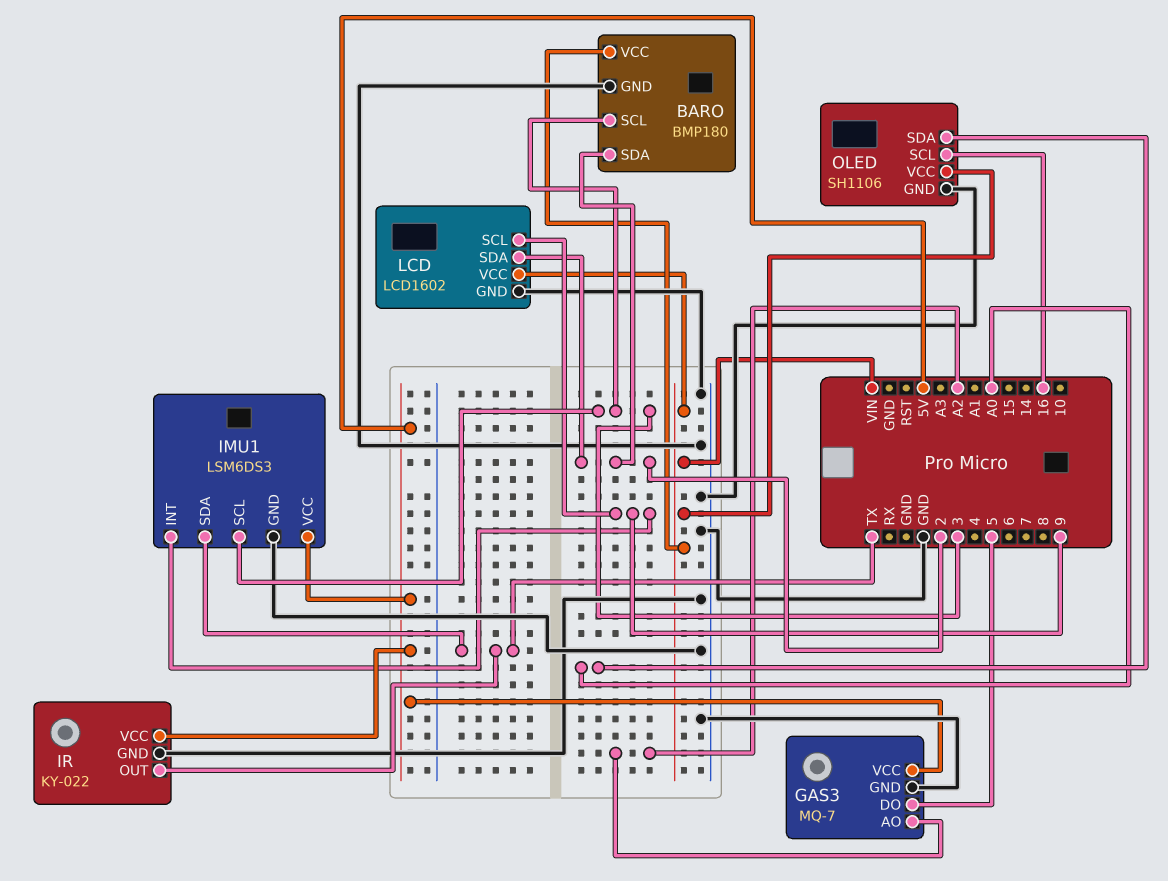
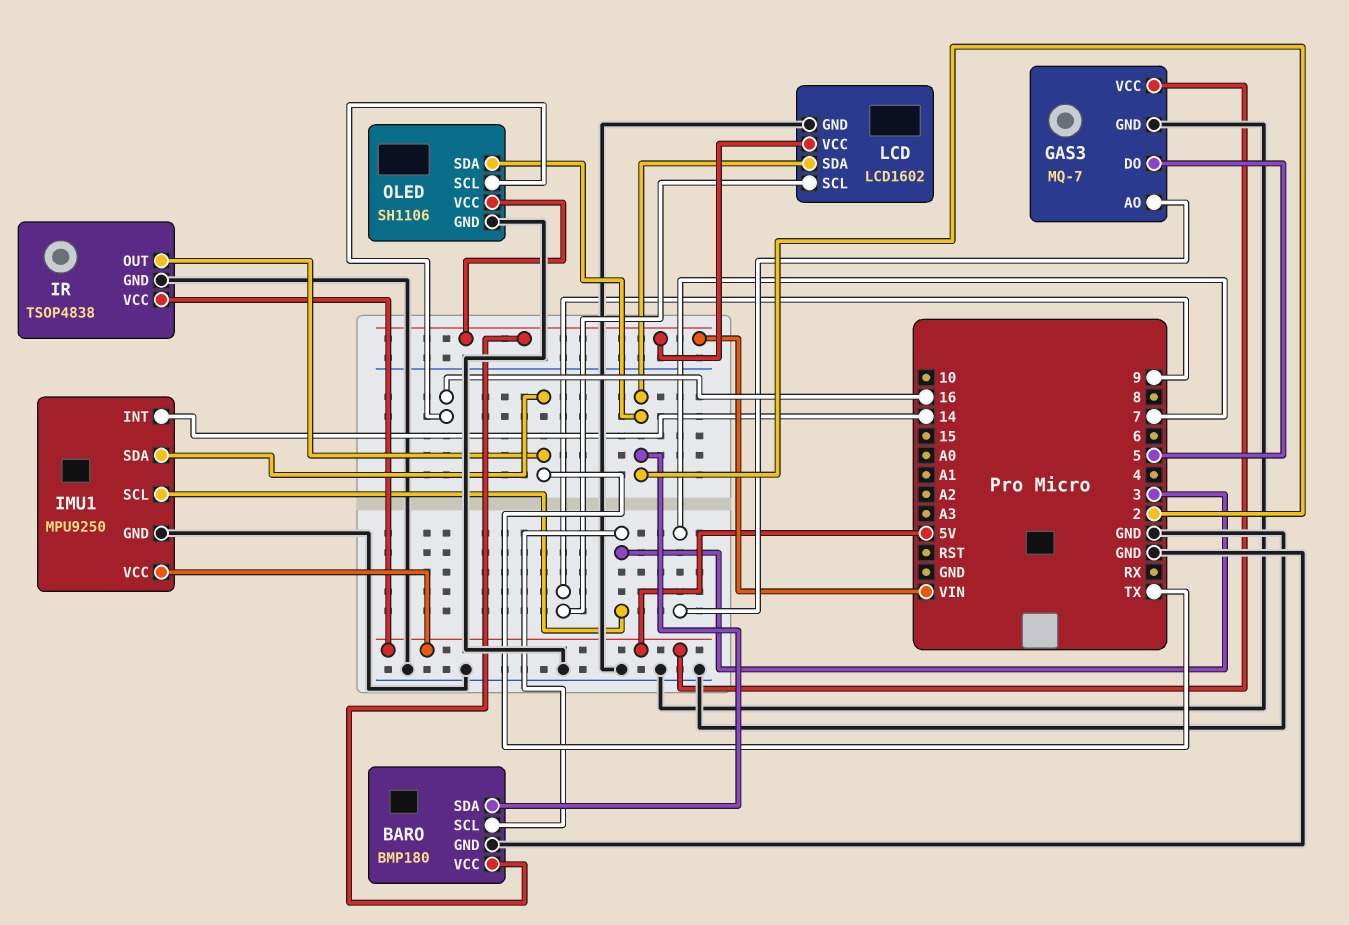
GAS3 pin AO: A2 -> 7
IMU1: LSM6DS3 -> MPU9250
IMU1 pin INT: 9 -> 14
IR: KY-022 -> TSOP4838
OLED pin SDA: A0 -> 2

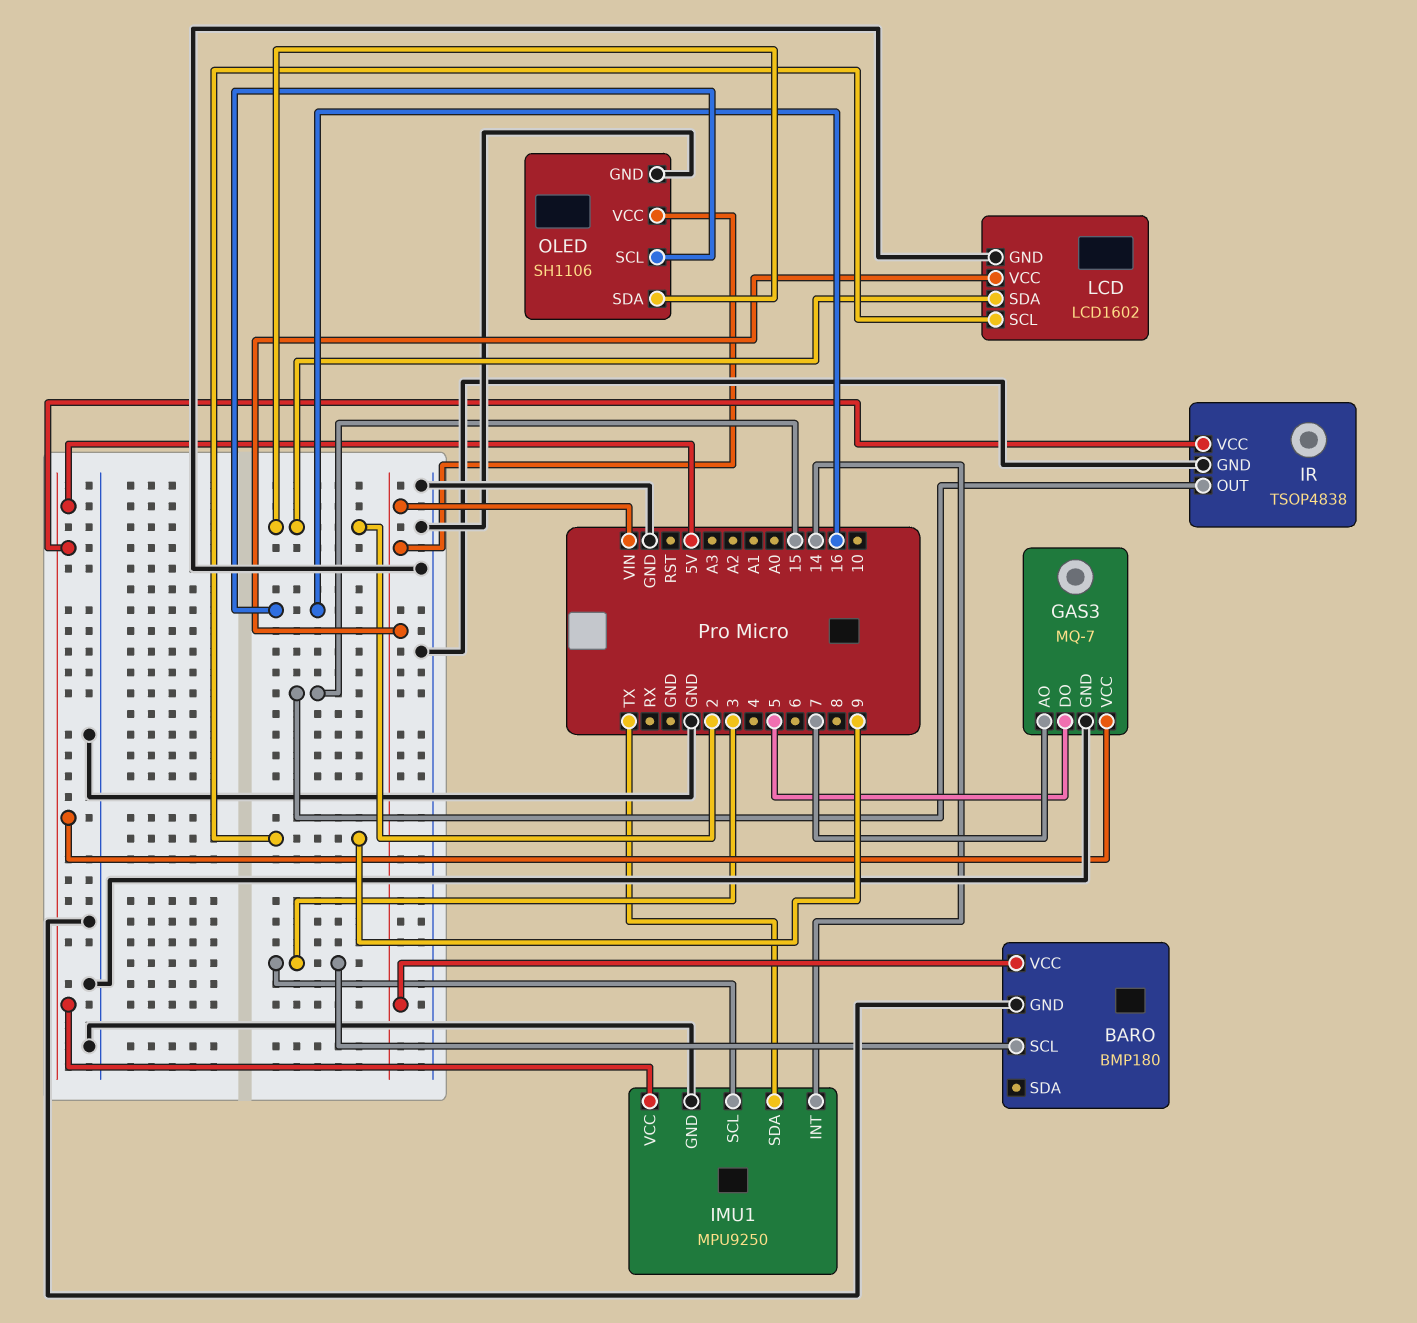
BARO pin SDA: 2 -> none
IR pin OUT: TX -> 15

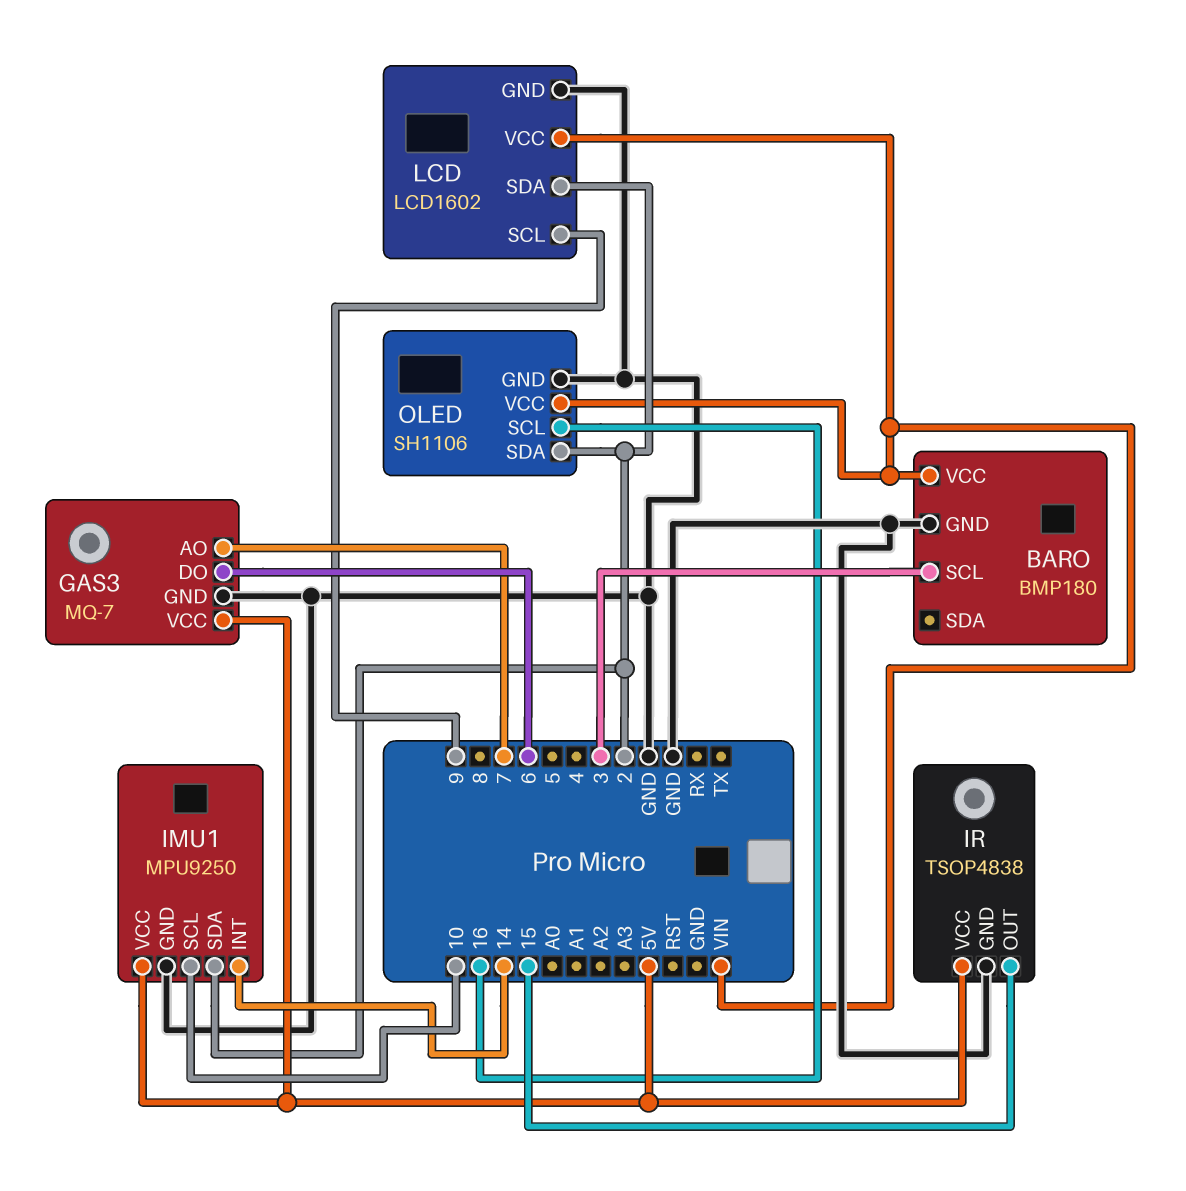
GAS3 pin DO: 5 -> 6
IMU1 pin SCL: 3 -> 10
IMU1 pin SDA: TX -> 2

